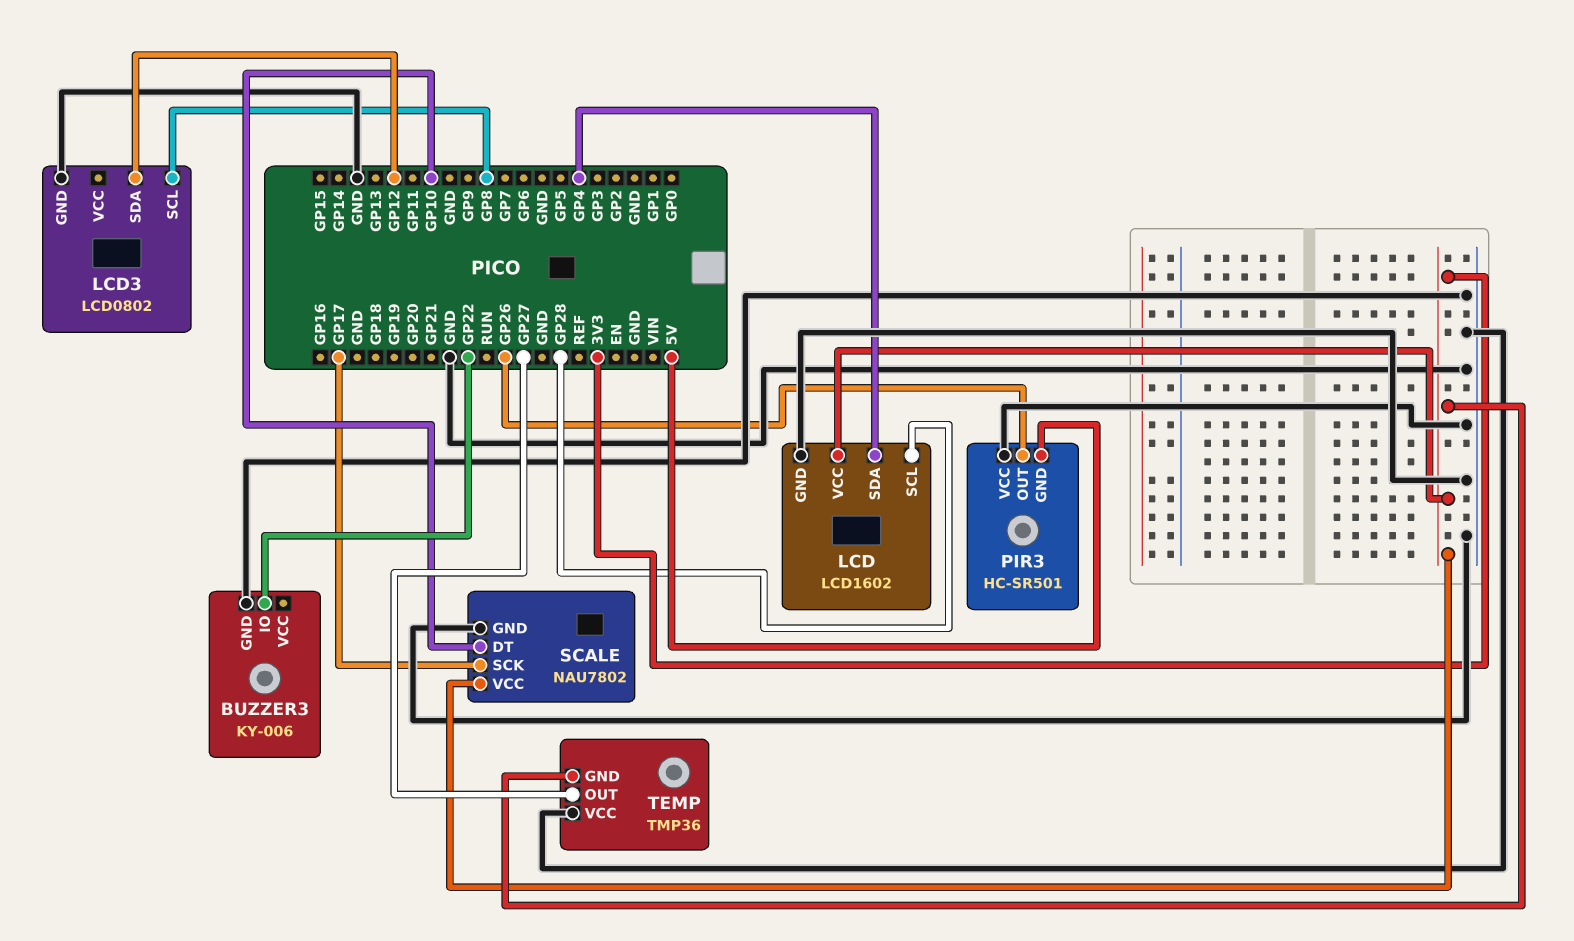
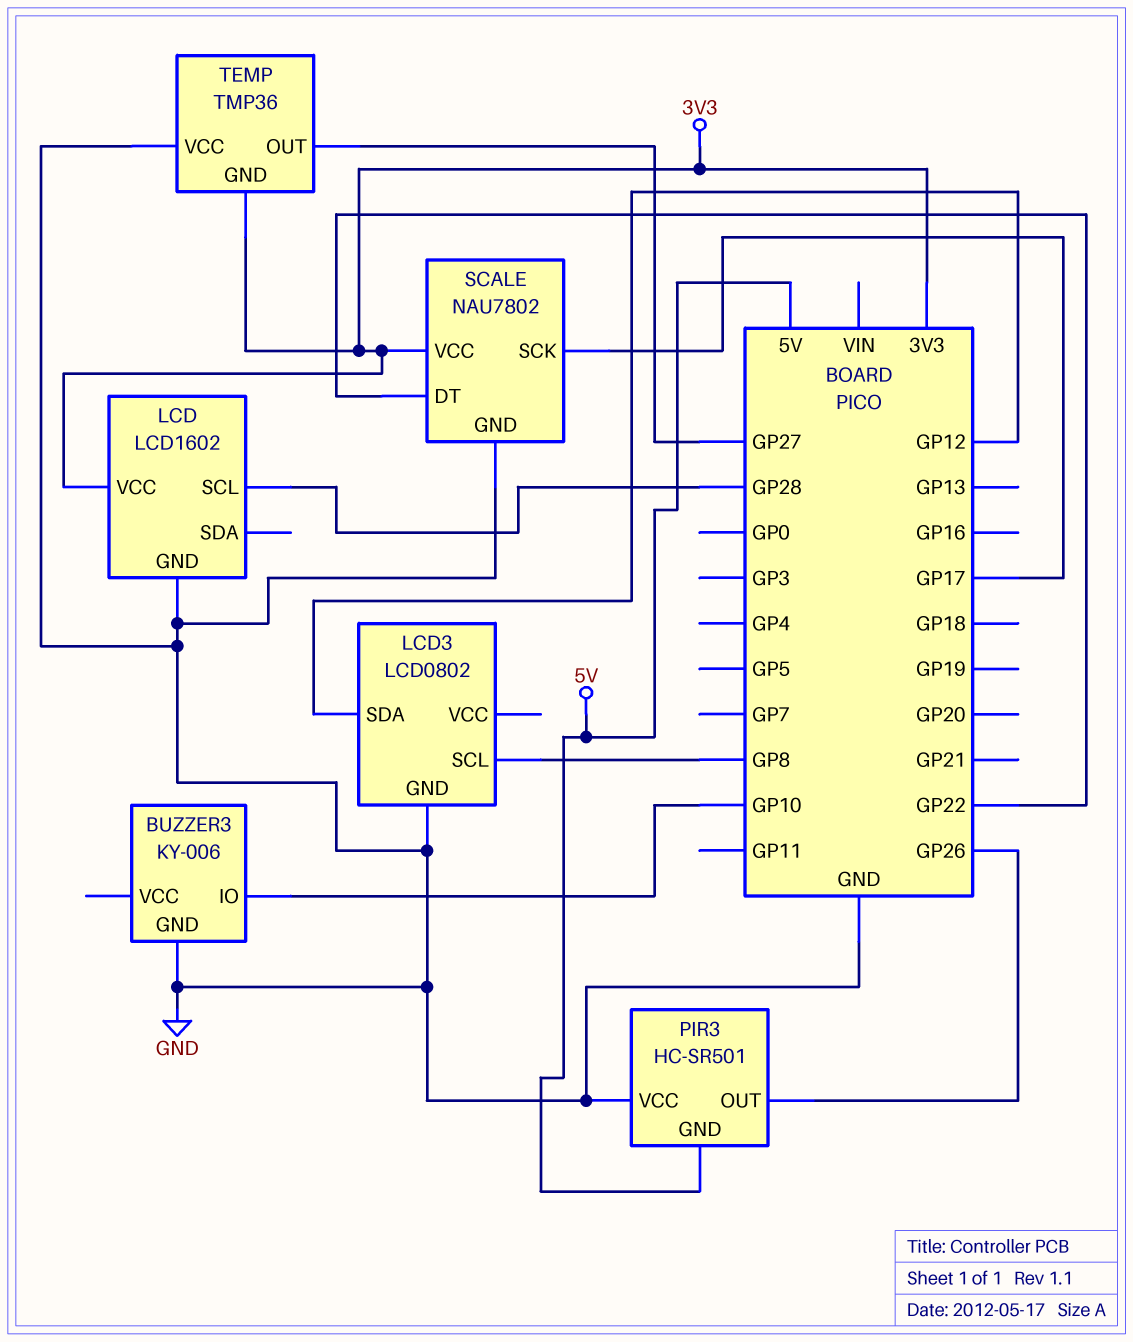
BUZZER3 pin IO: GP22 -> GP10
LCD pin SDA: GP4 -> none
SCALE pin DT: GP10 -> GP22

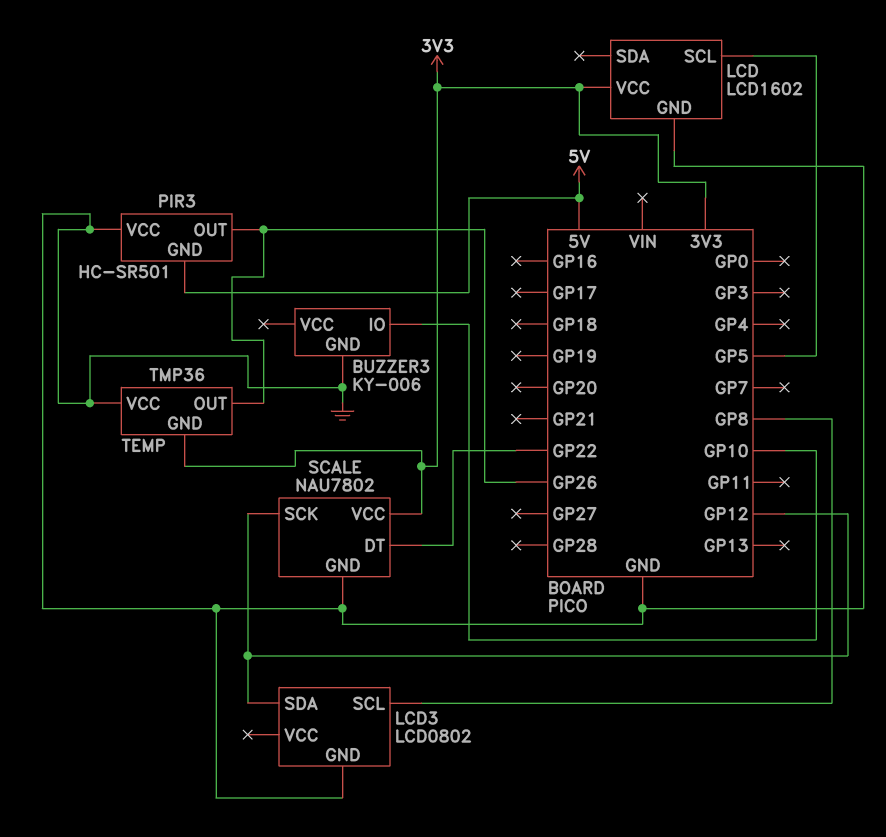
LCD pin SCL: GP28 -> GP5
SCALE pin SCK: GP17 -> GP12
TEMP pin OUT: GP27 -> GP26

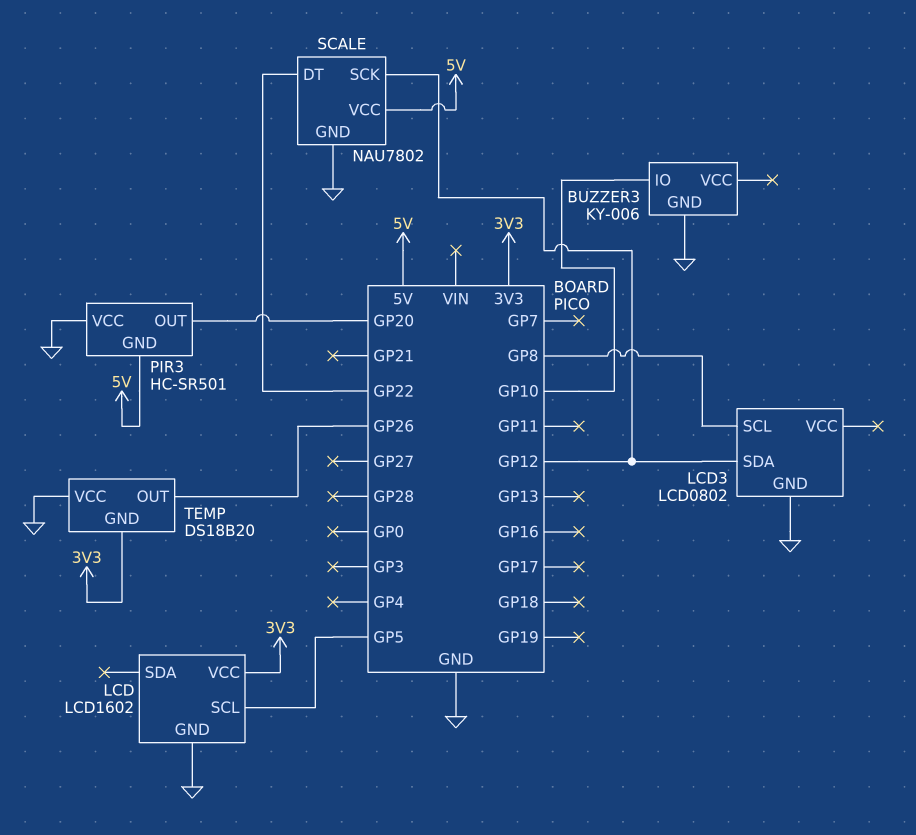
PIR3 pin OUT: GP26 -> GP20
SCALE pin VCC: 3V3 -> 5V
TEMP: TMP36 -> DS18B20

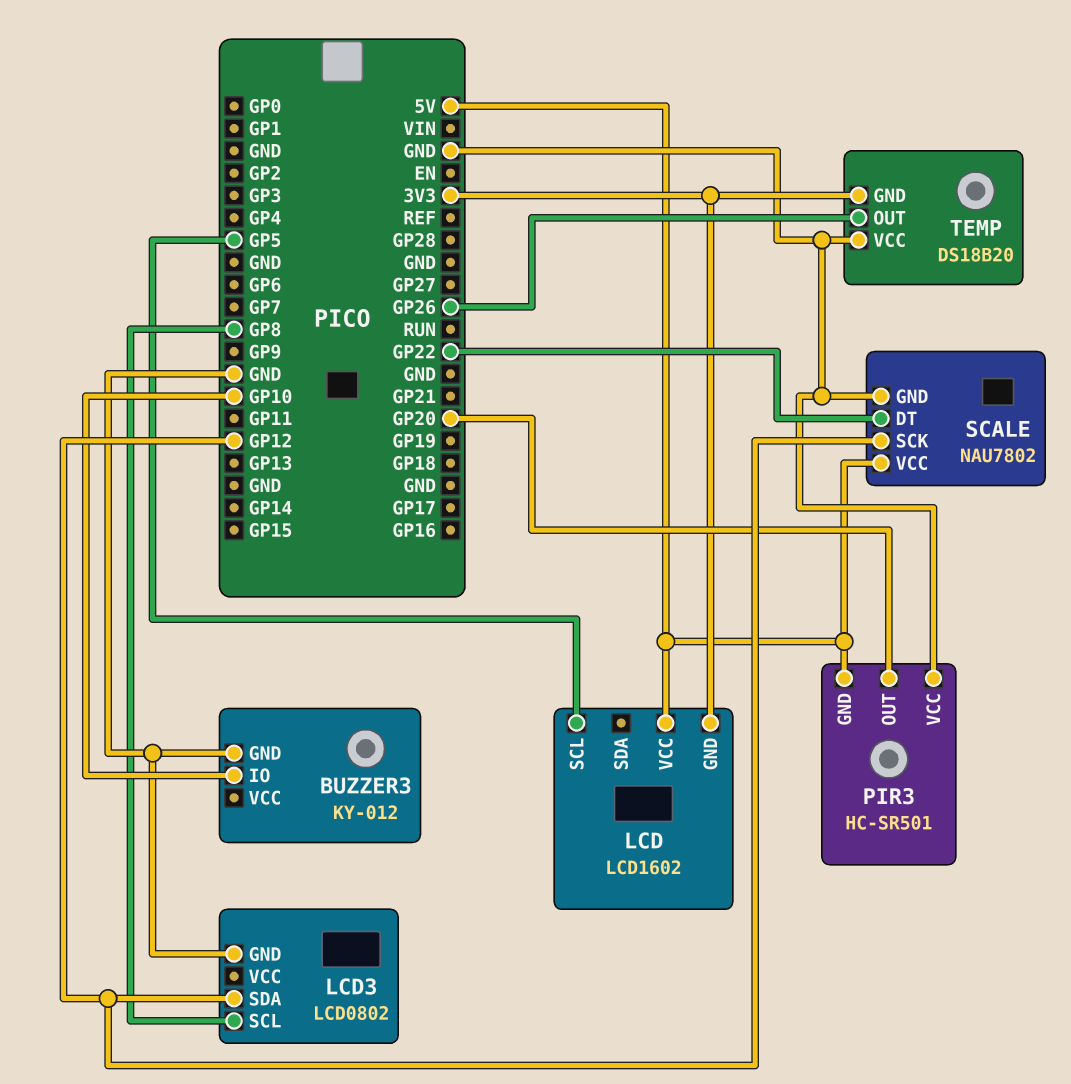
BUZZER3: KY-006 -> KY-012
LCD pin GND: GND -> 3V3
LCD pin VCC: 3V3 -> 5V

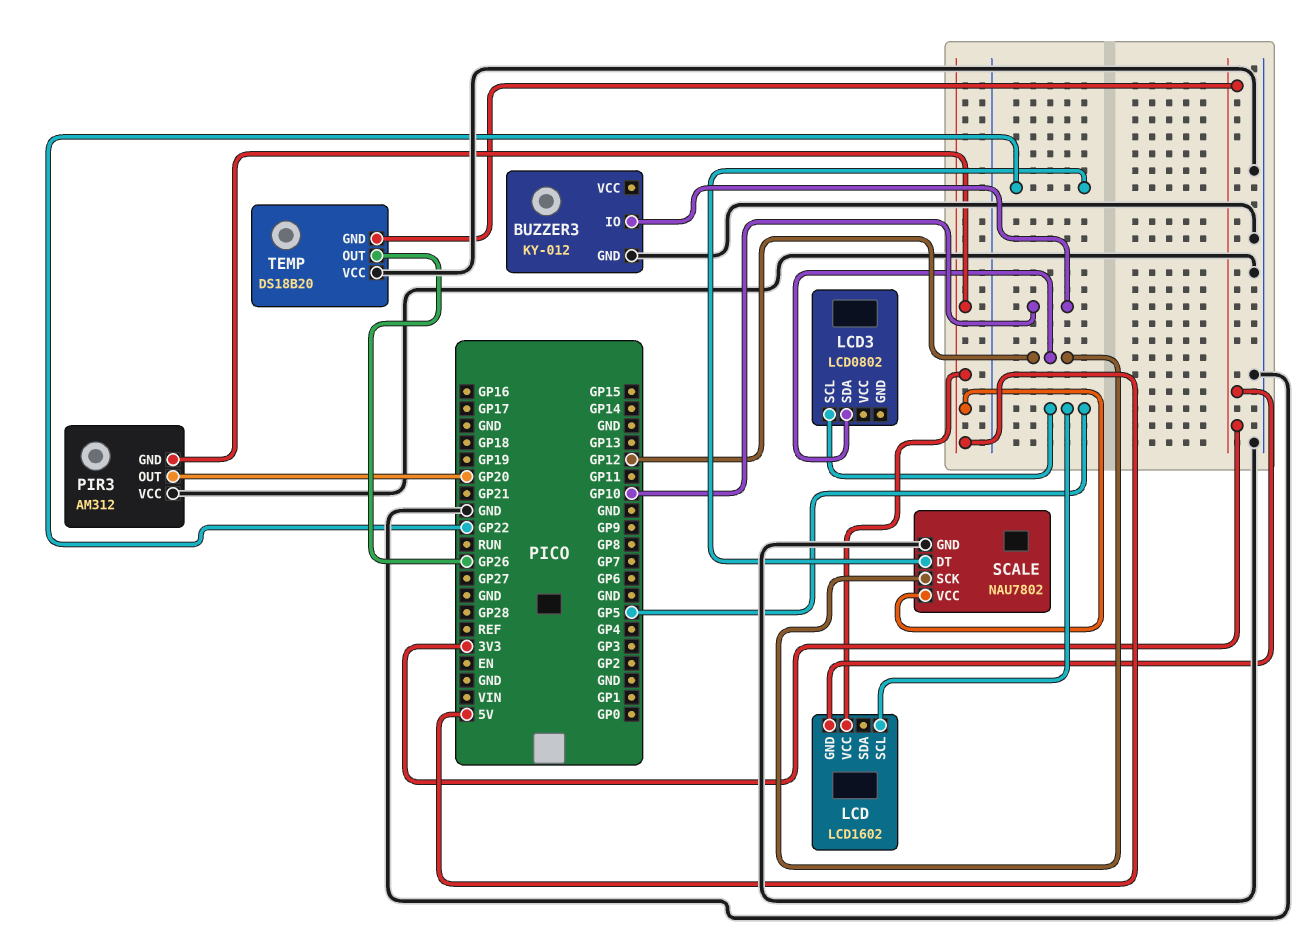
LCD3 pin GND: GND -> none
LCD3 pin SCL: GP8 -> GP5
PIR3: HC-SR501 -> AM312

